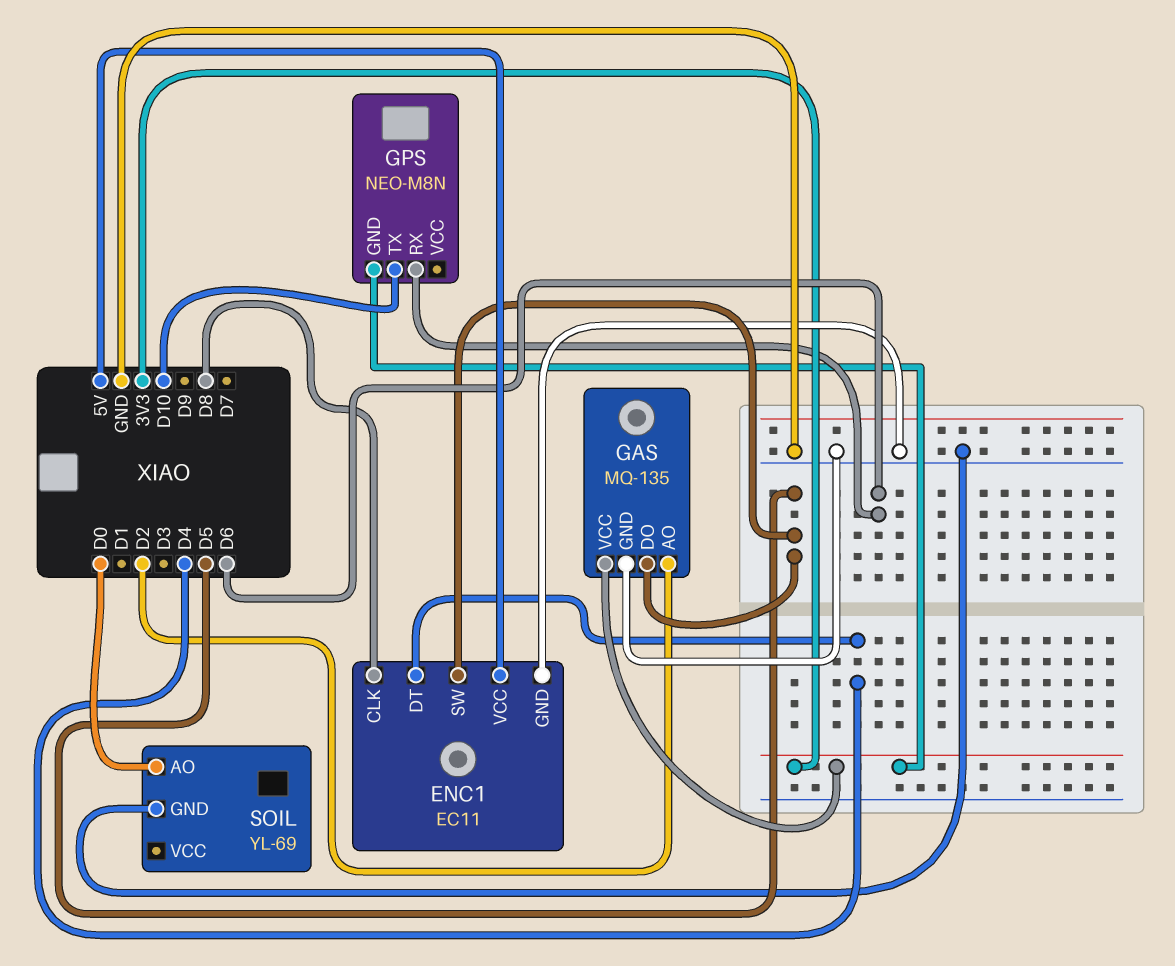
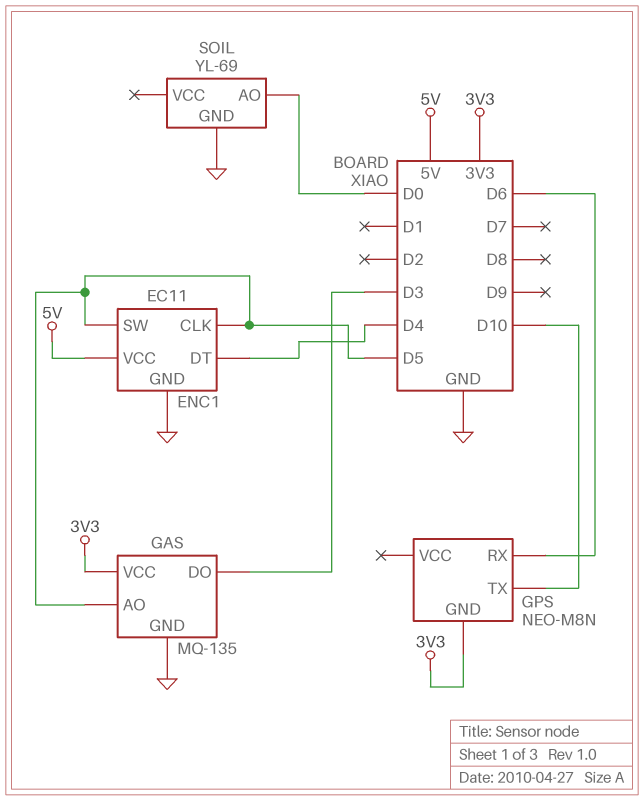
ENC1 pin CLK: D8 -> D5
GAS pin AO: D2 -> D5
GAS pin DO: D5 -> D3

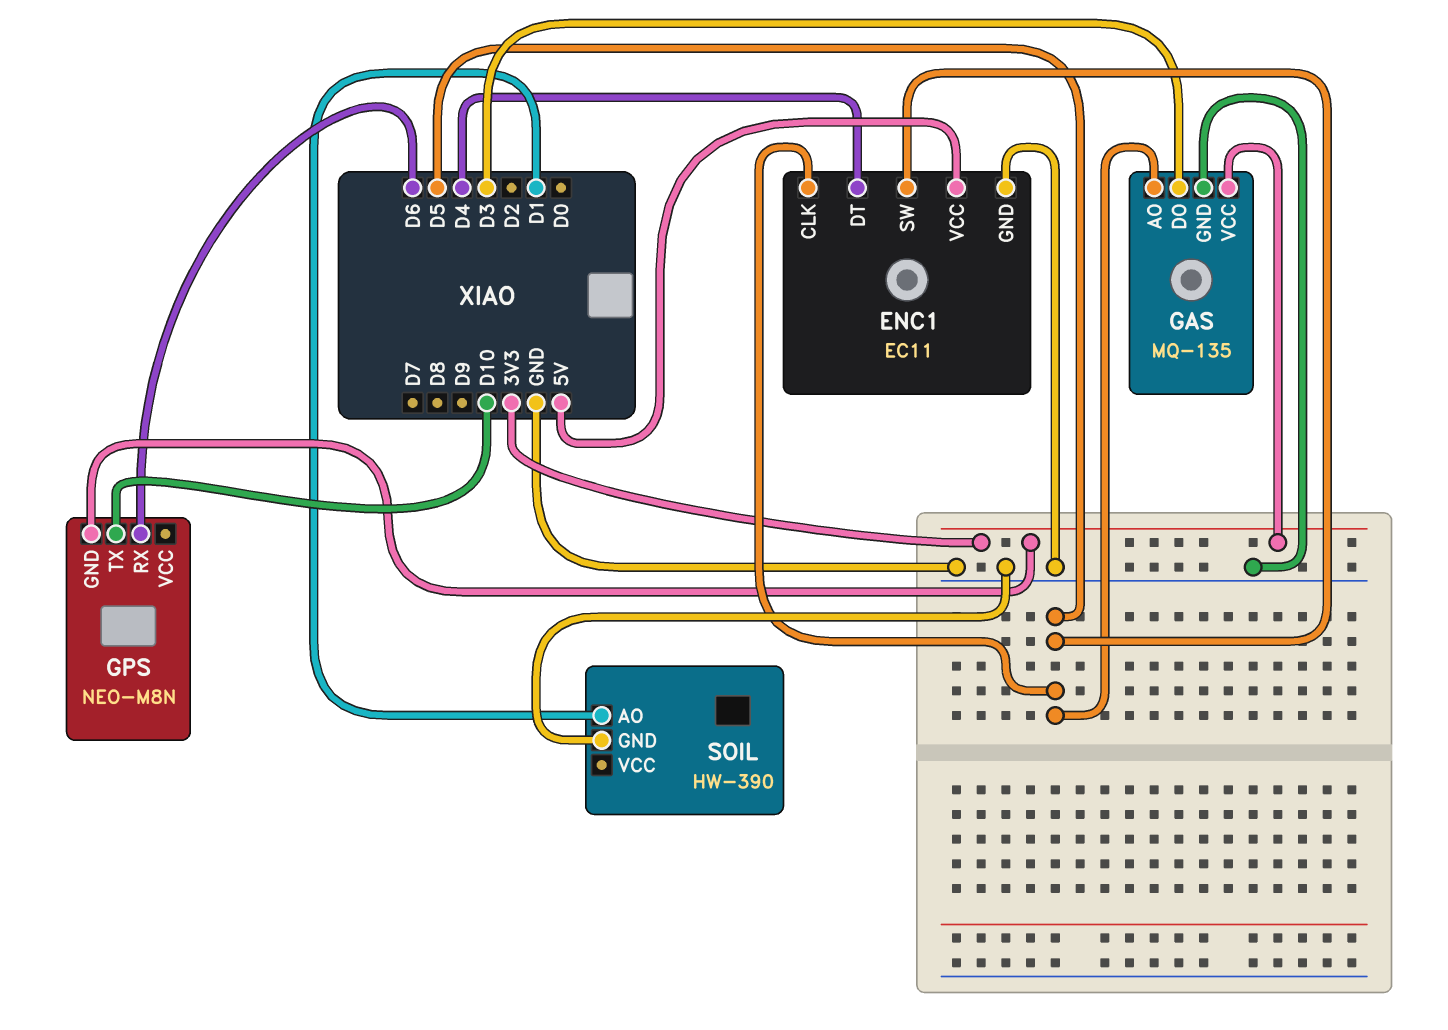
SOIL: YL-69 -> HW-390
SOIL pin AO: D0 -> D1

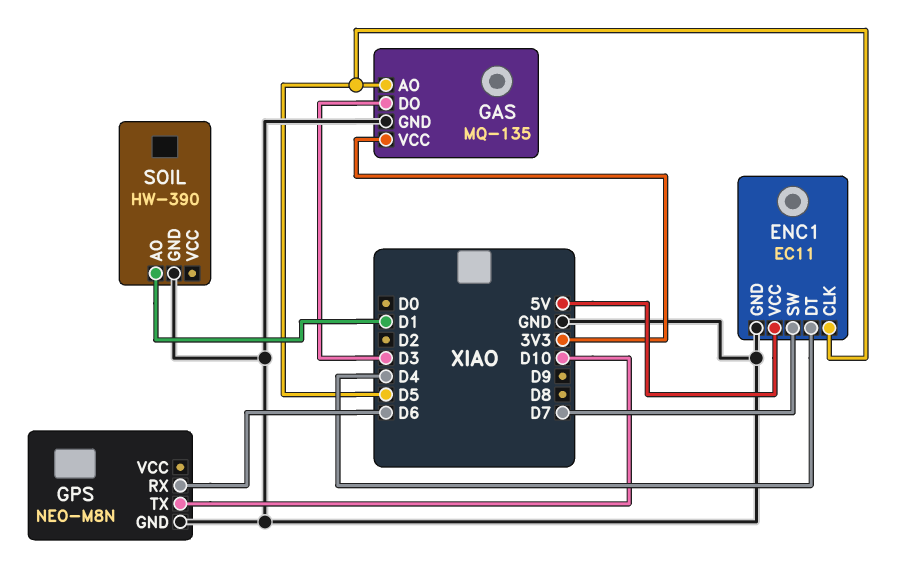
ENC1 pin SW: D5 -> D7
GPS pin GND: 3V3 -> GND

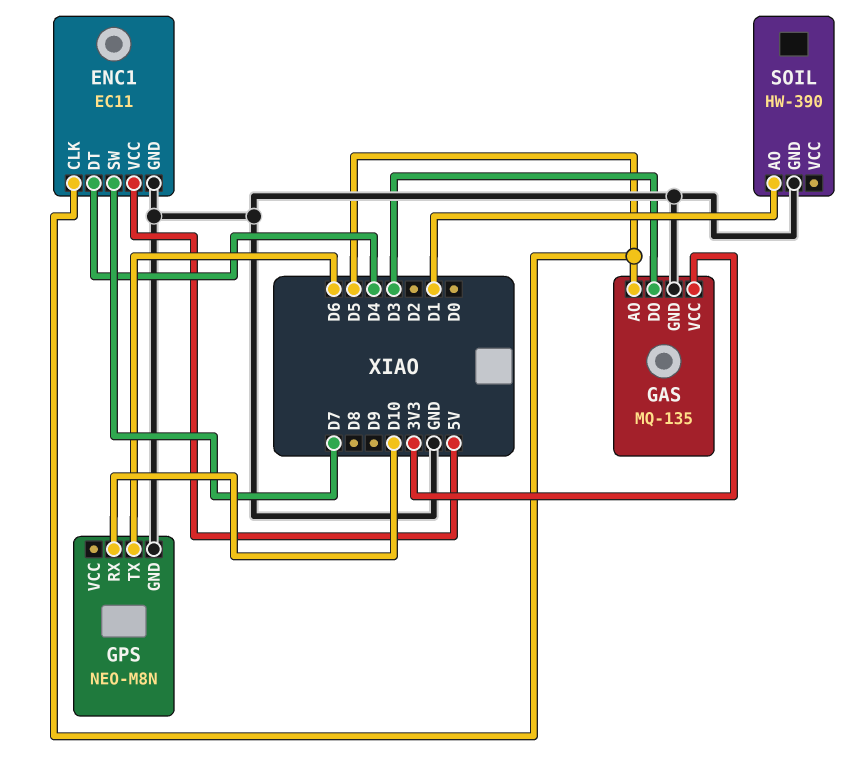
GPS pin RX: D6 -> D10
GPS pin TX: D10 -> D6

